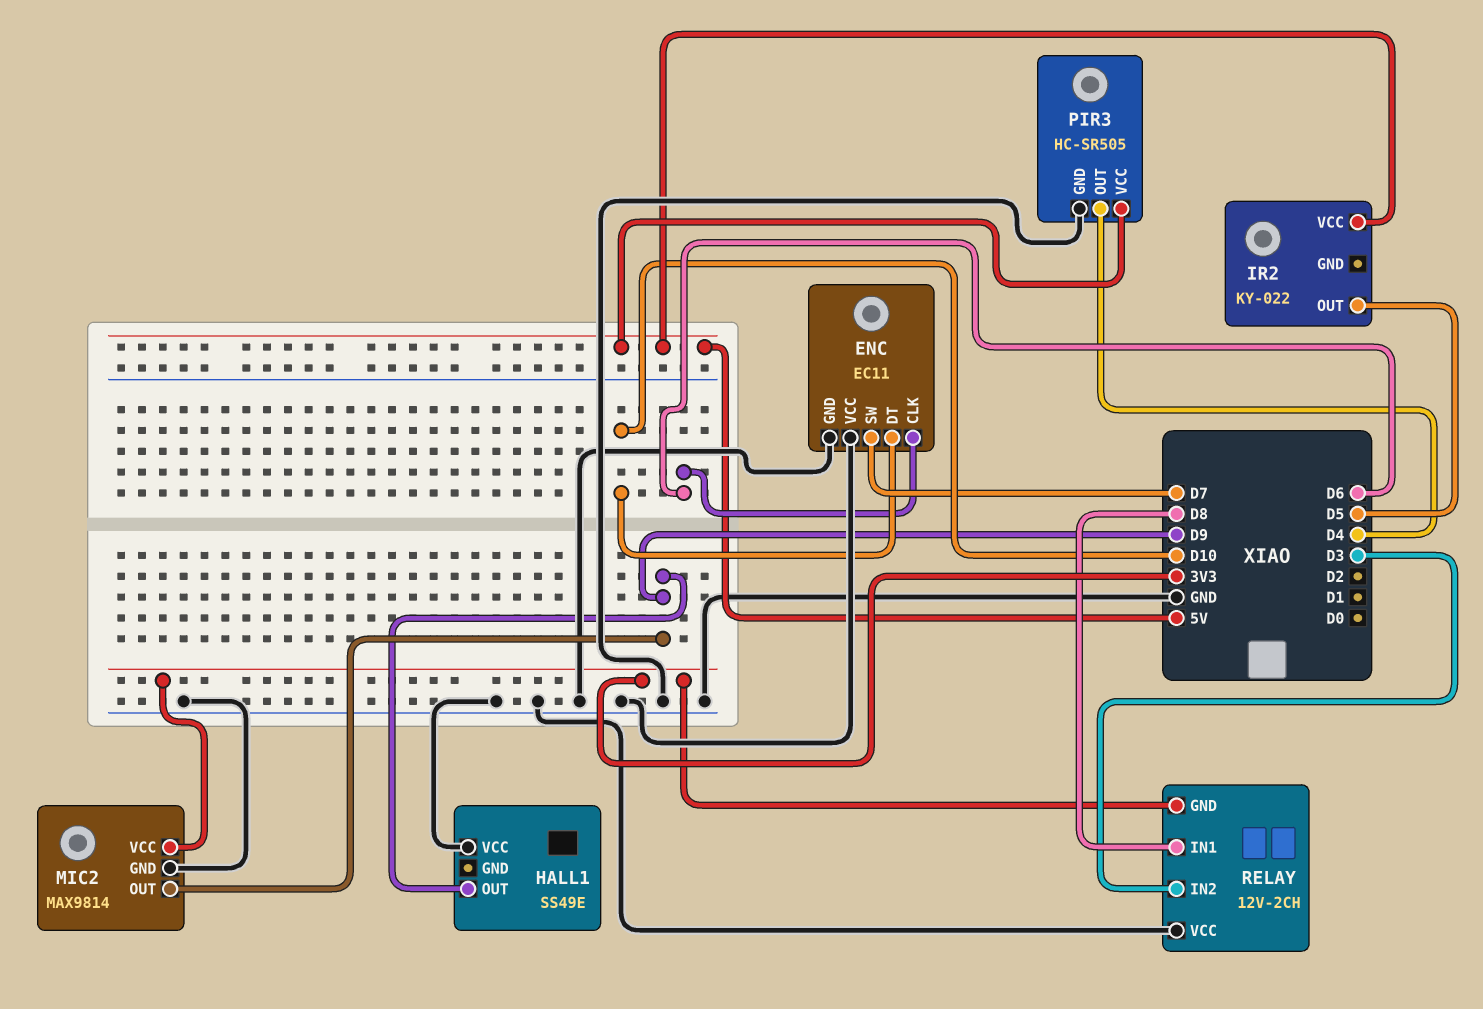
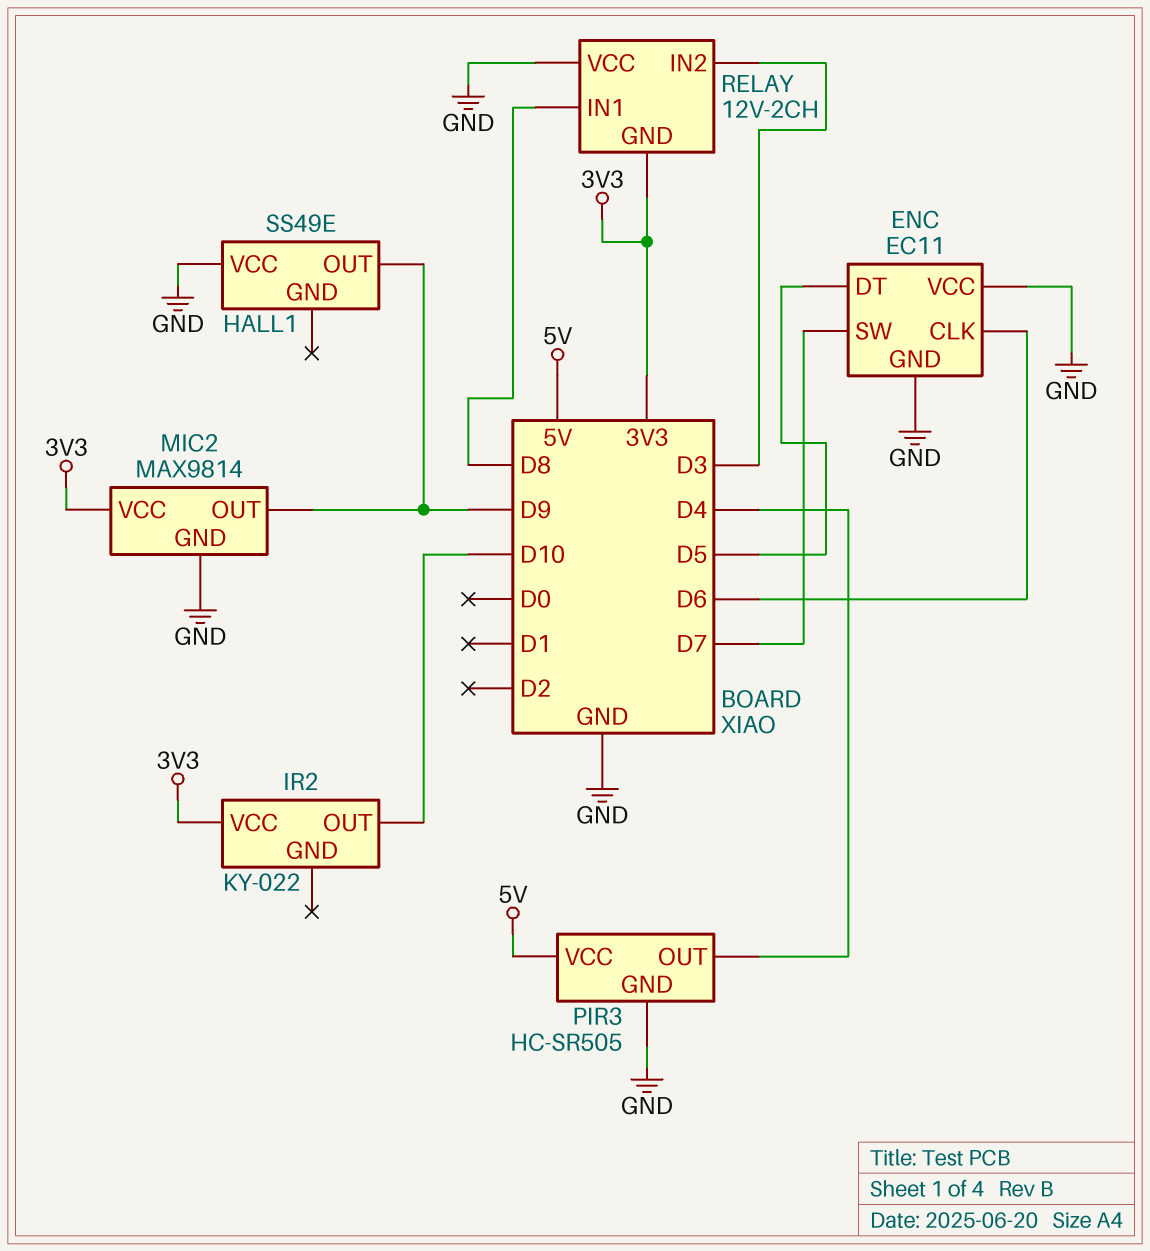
ENC pin DT: D10 -> D5
IR2 pin OUT: D5 -> D10
IR2 pin VCC: 5V -> 3V3

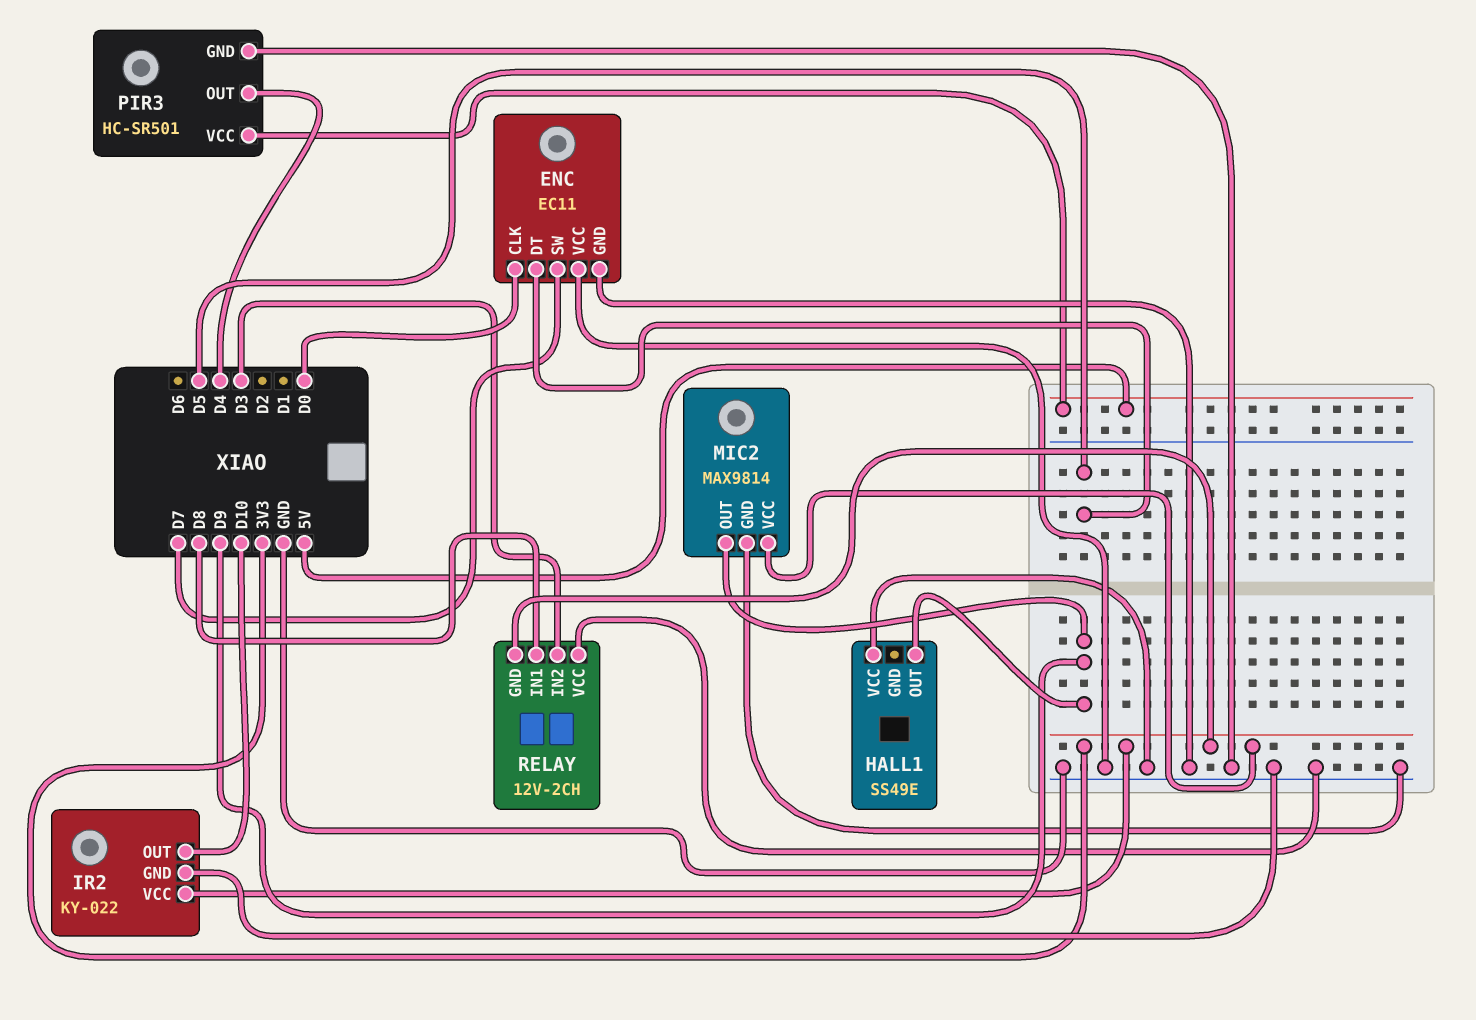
ENC pin CLK: D6 -> D0
IR2 pin GND: none -> GND
PIR3: HC-SR505 -> HC-SR501

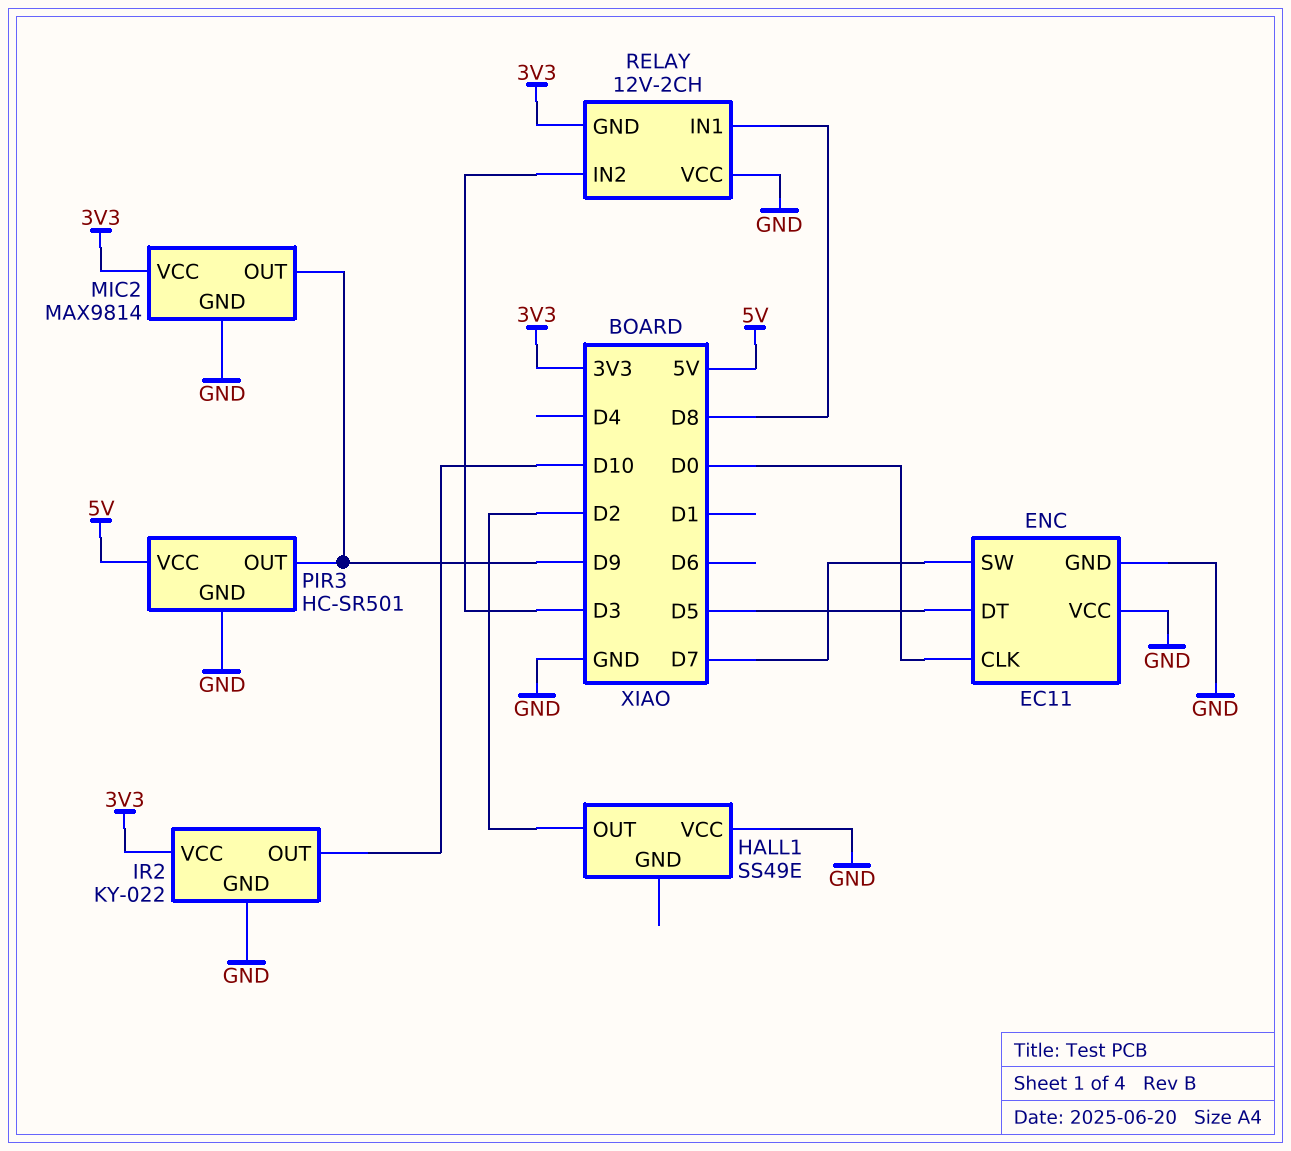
HALL1 pin OUT: D9 -> D2
PIR3 pin OUT: D4 -> D9

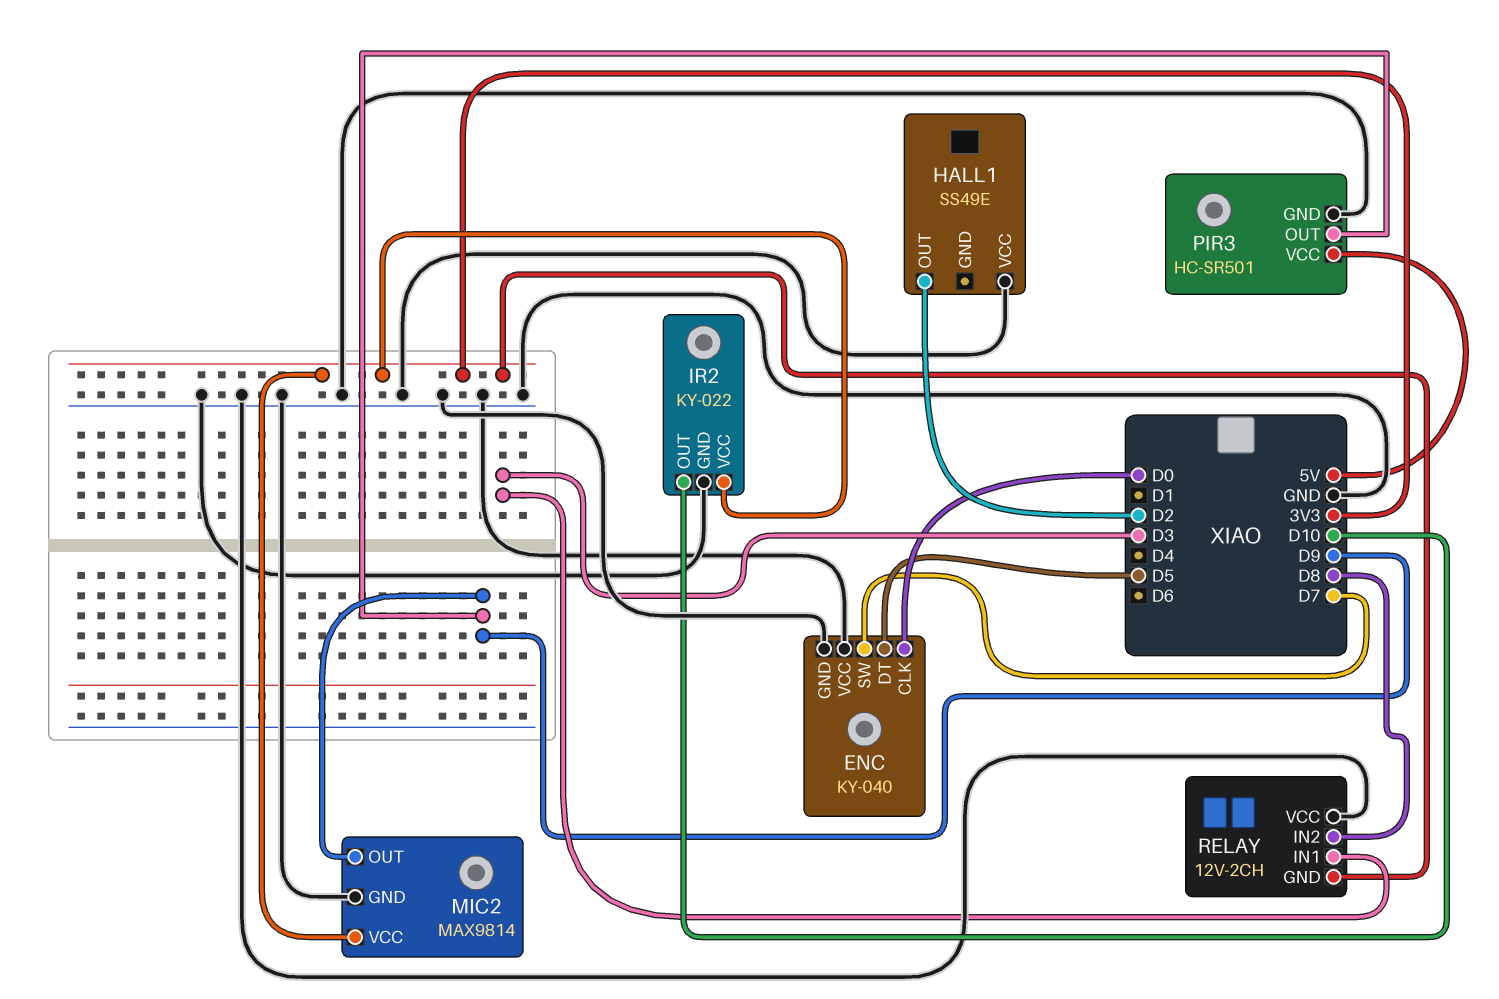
ENC: EC11 -> KY-040
RELAY pin IN1: D8 -> D3
RELAY pin IN2: D3 -> D8

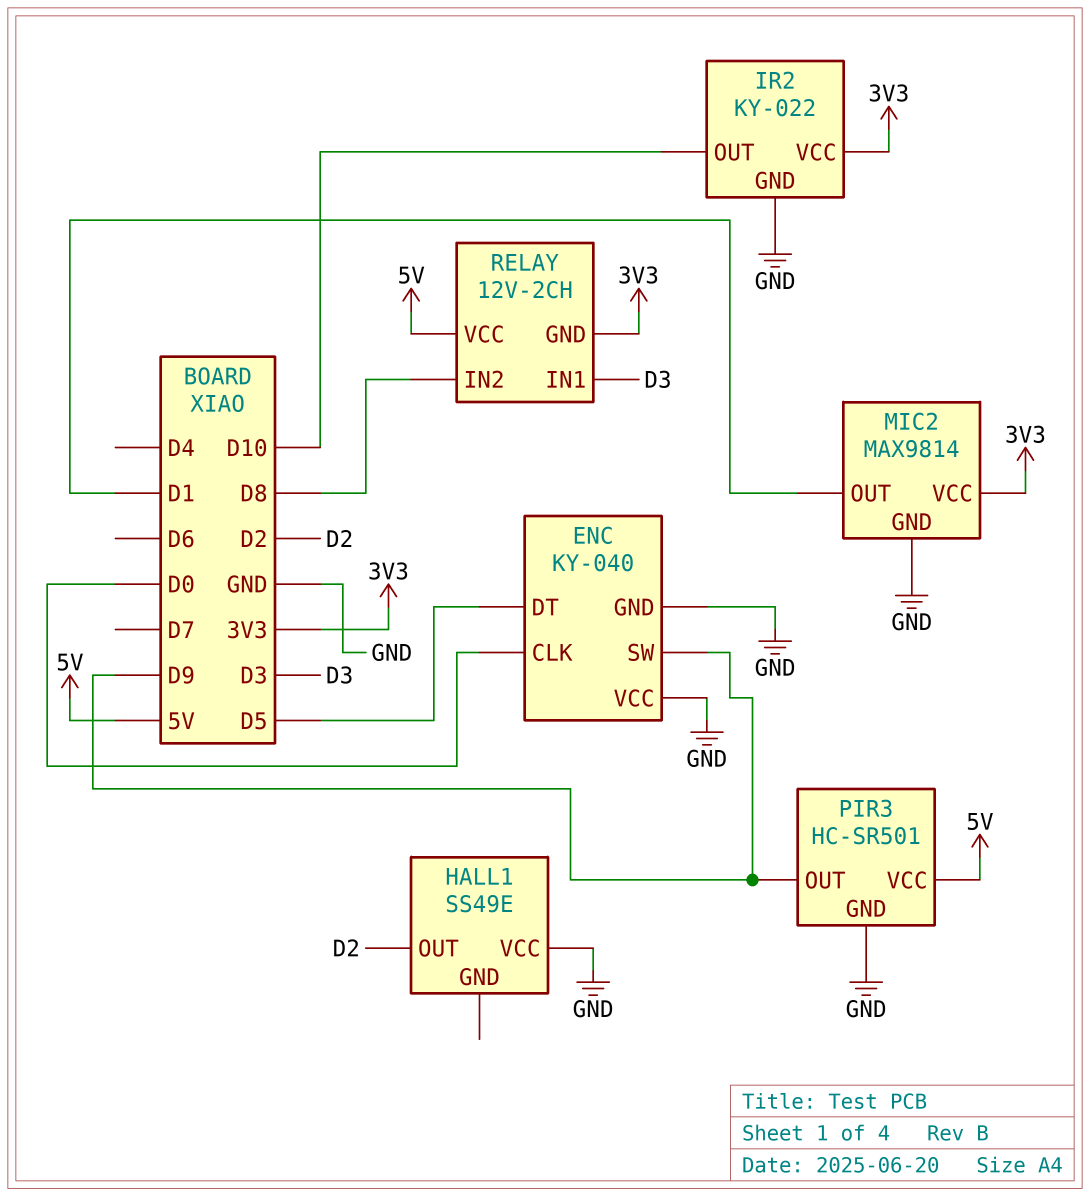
ENC pin SW: D7 -> D9
MIC2 pin OUT: D9 -> D1
RELAY pin VCC: GND -> 5V

